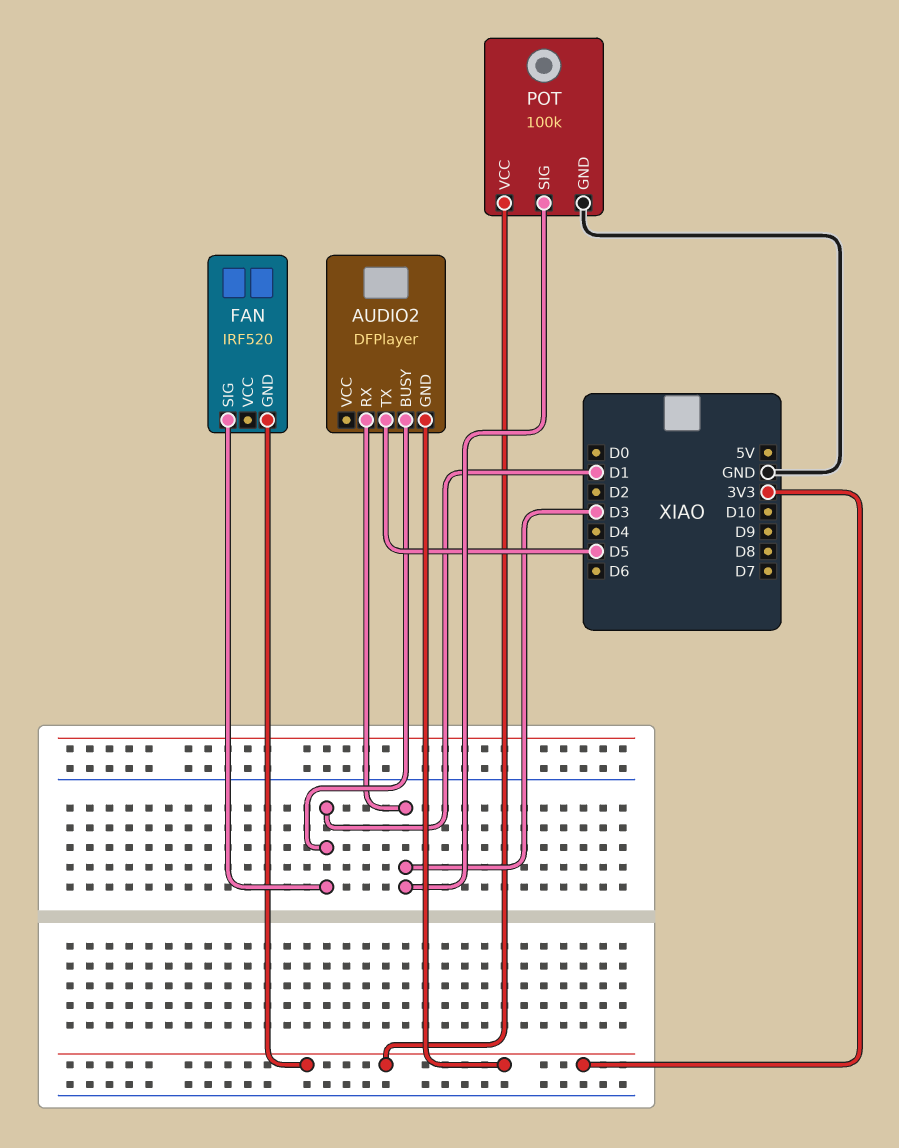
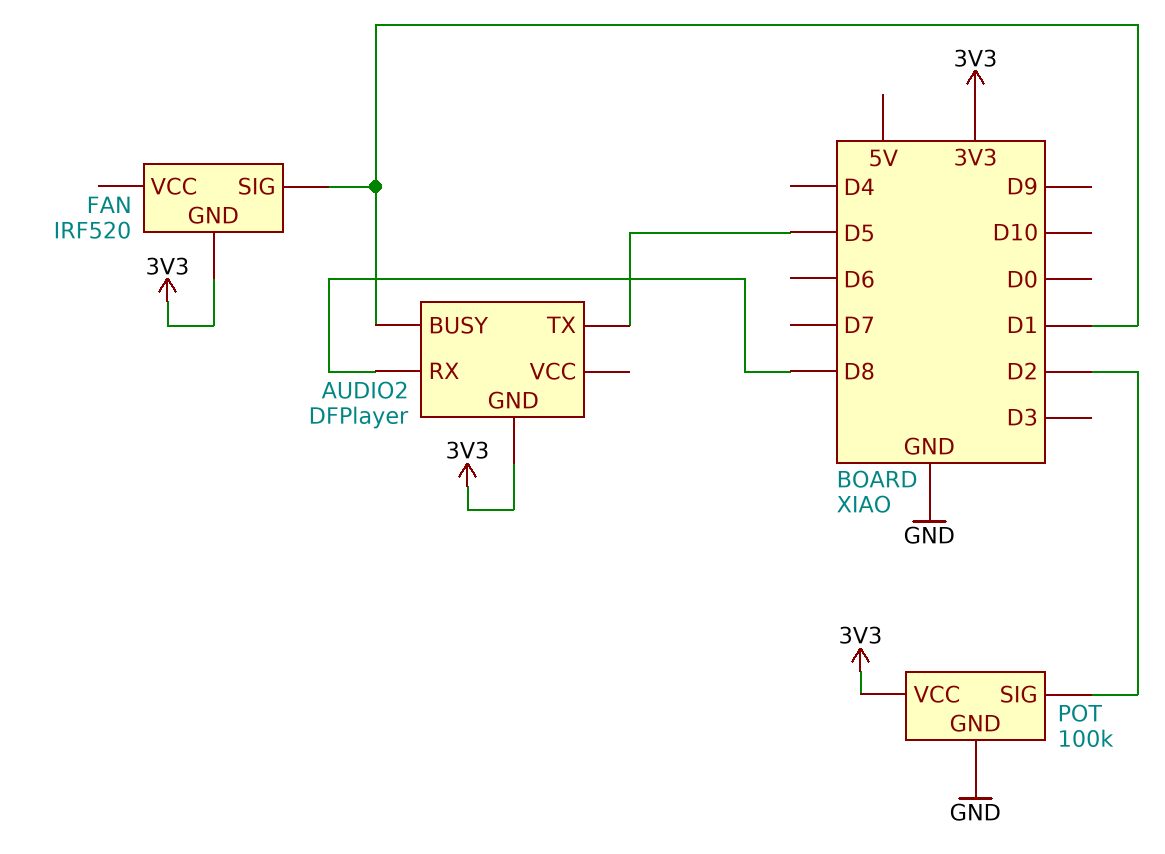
AUDIO2 pin RX: D3 -> D8
POT pin SIG: D3 -> D2

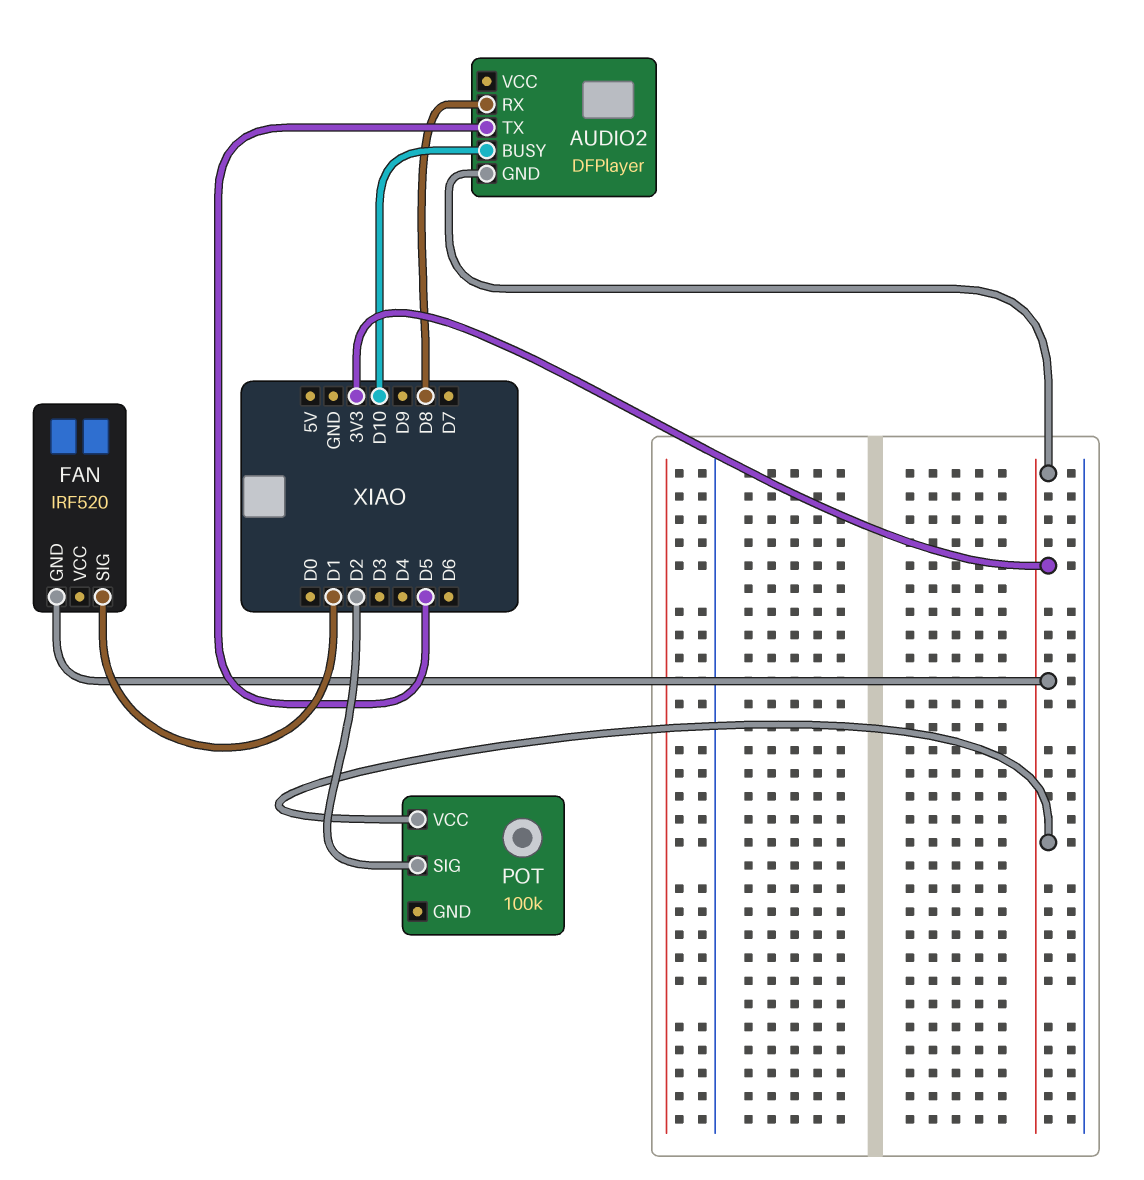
AUDIO2 pin BUSY: D1 -> D10
POT pin GND: GND -> none

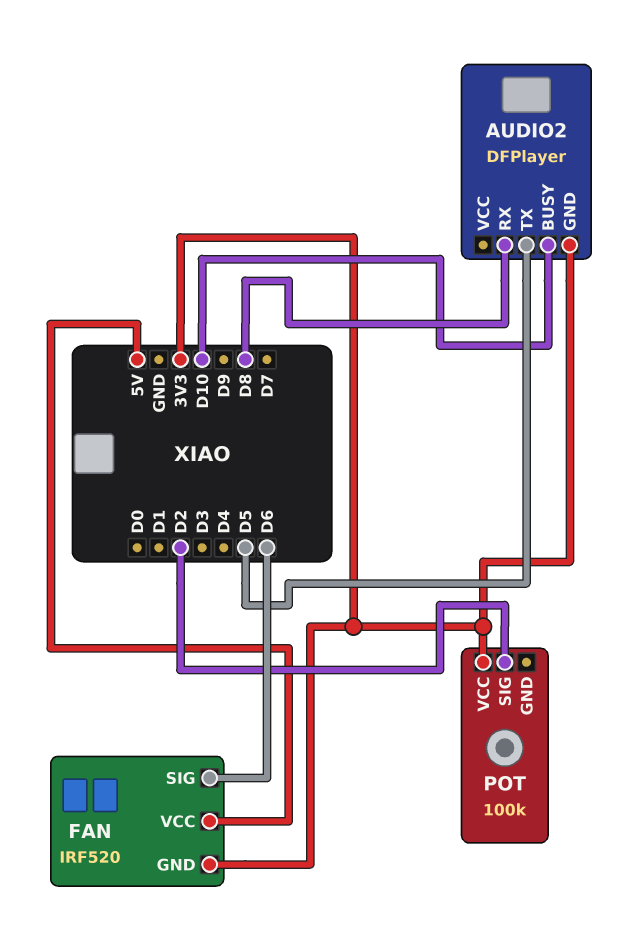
FAN pin SIG: D1 -> D6
FAN pin VCC: none -> 5V

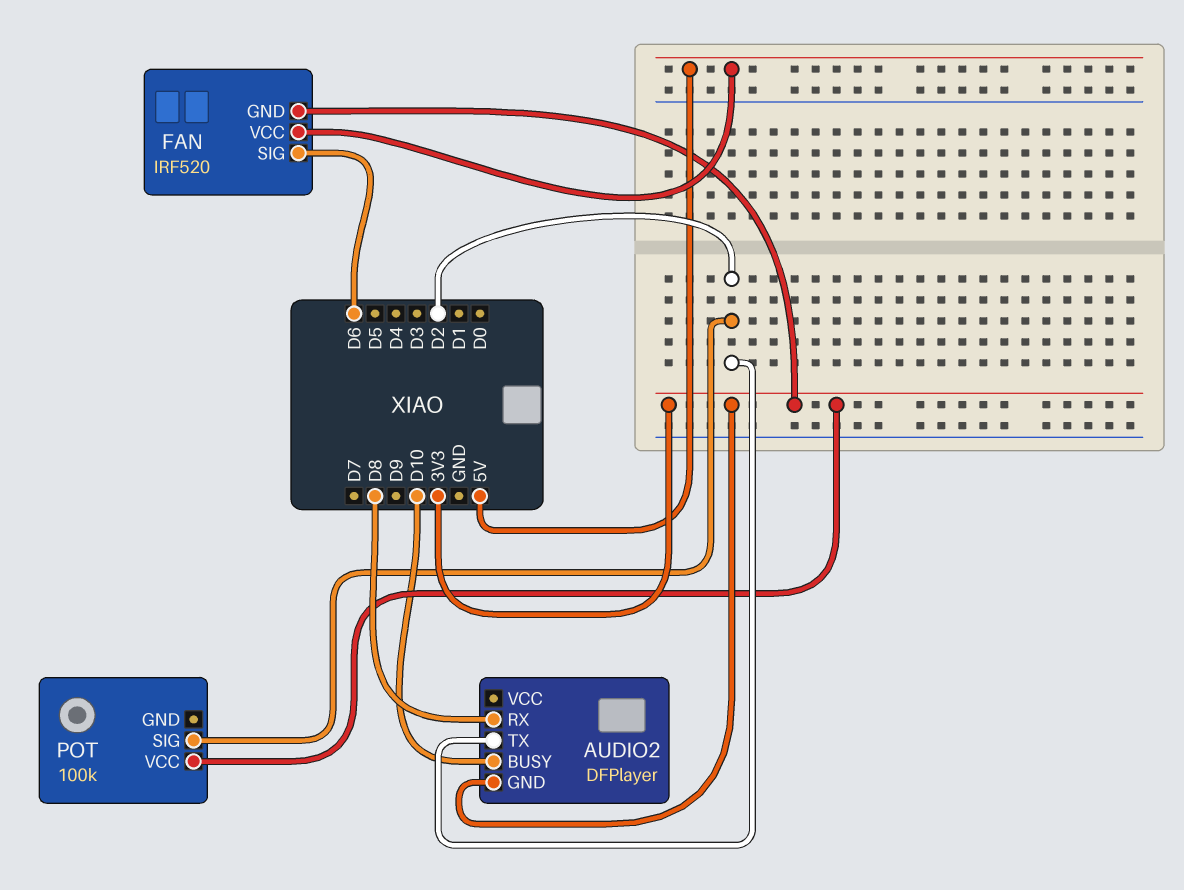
AUDIO2 pin TX: D5 -> D2

